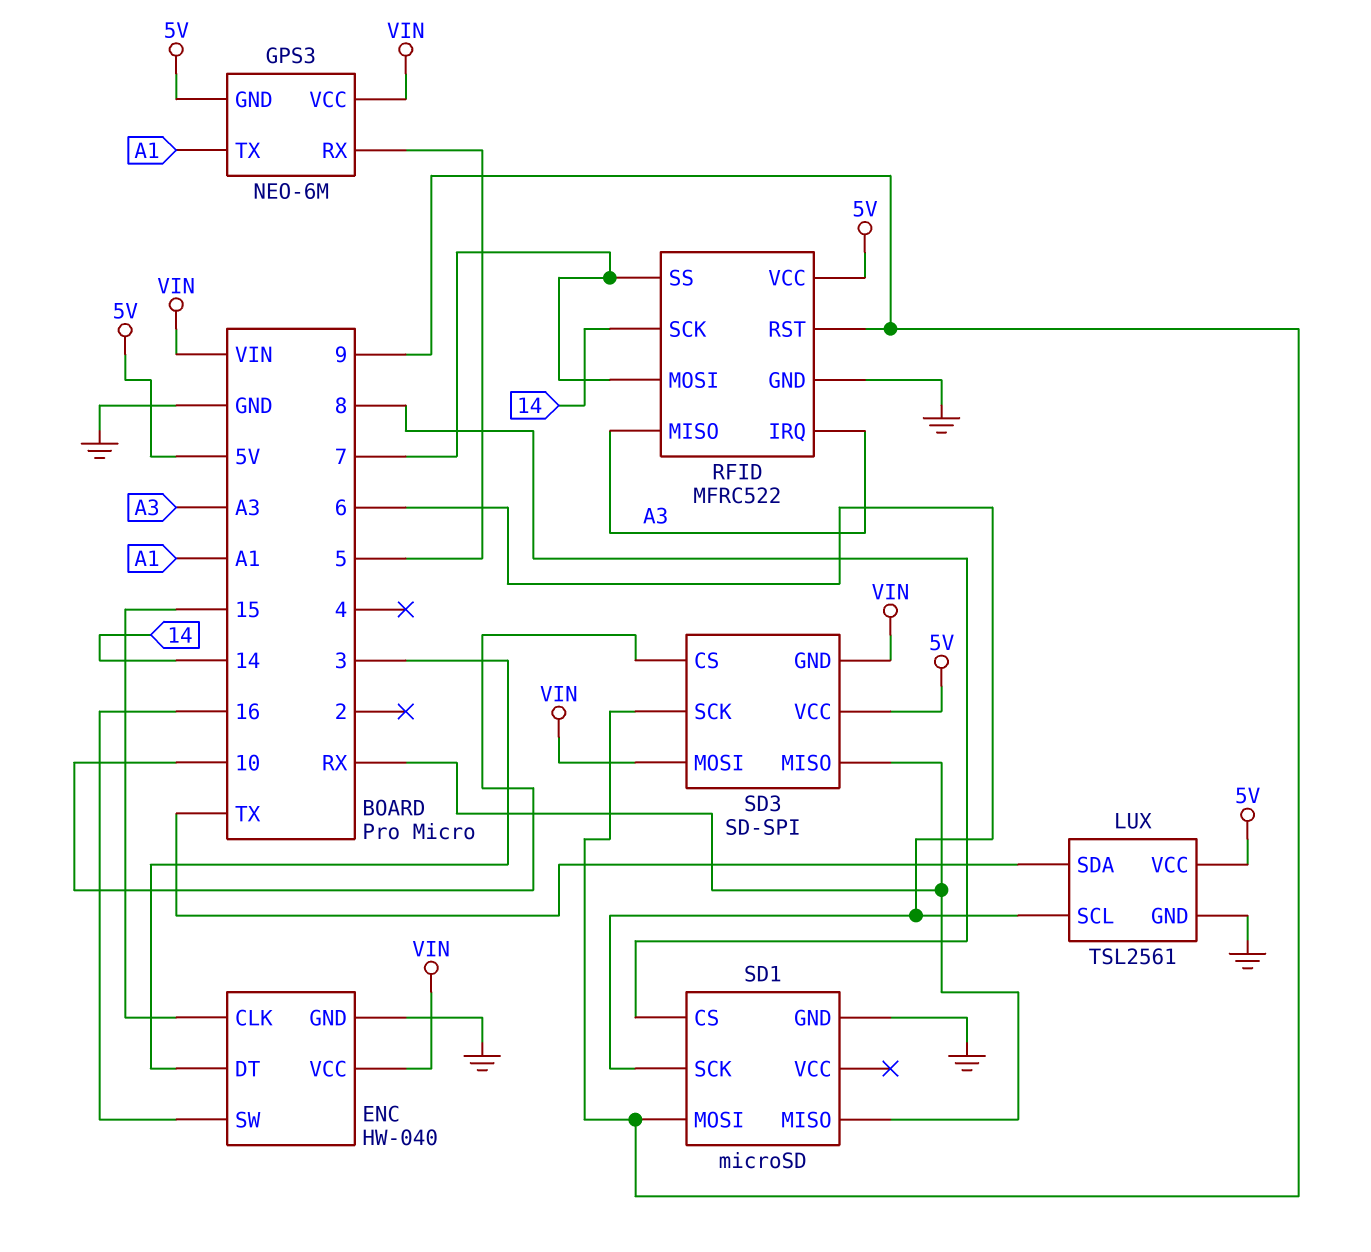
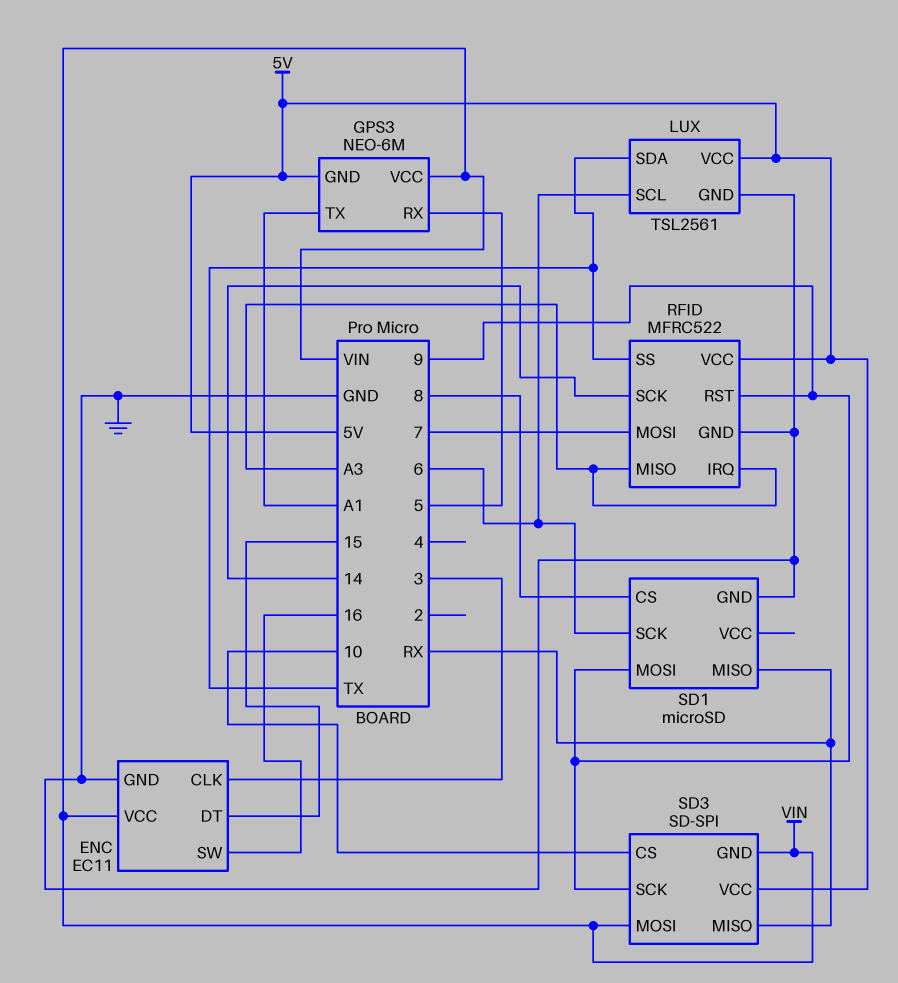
ENC: HW-040 -> EC11
ENC pin CLK: 15 -> 3
ENC pin DT: 3 -> 15
RFID pin SS: 7 -> TX

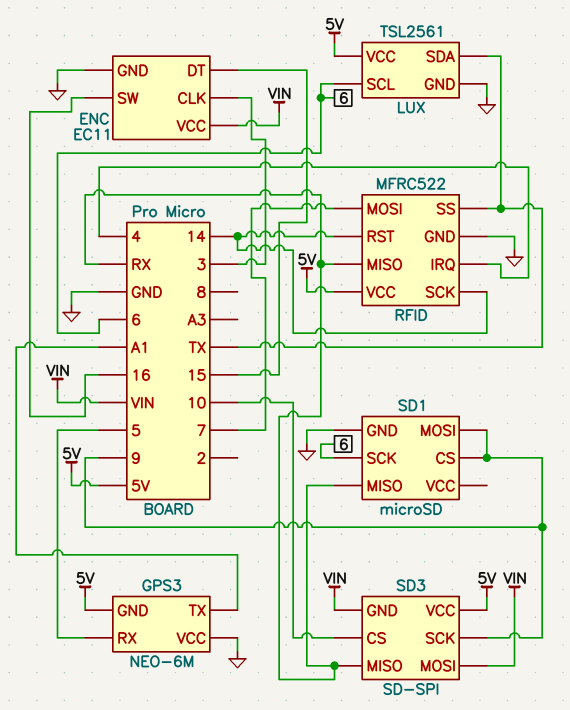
GPS3 pin VCC: VIN -> GND
RFID pin IRQ: A3 -> 4
RFID pin MISO: A3 -> RX
RFID pin RST: 9 -> 14
SD1 pin CS: 8 -> 9

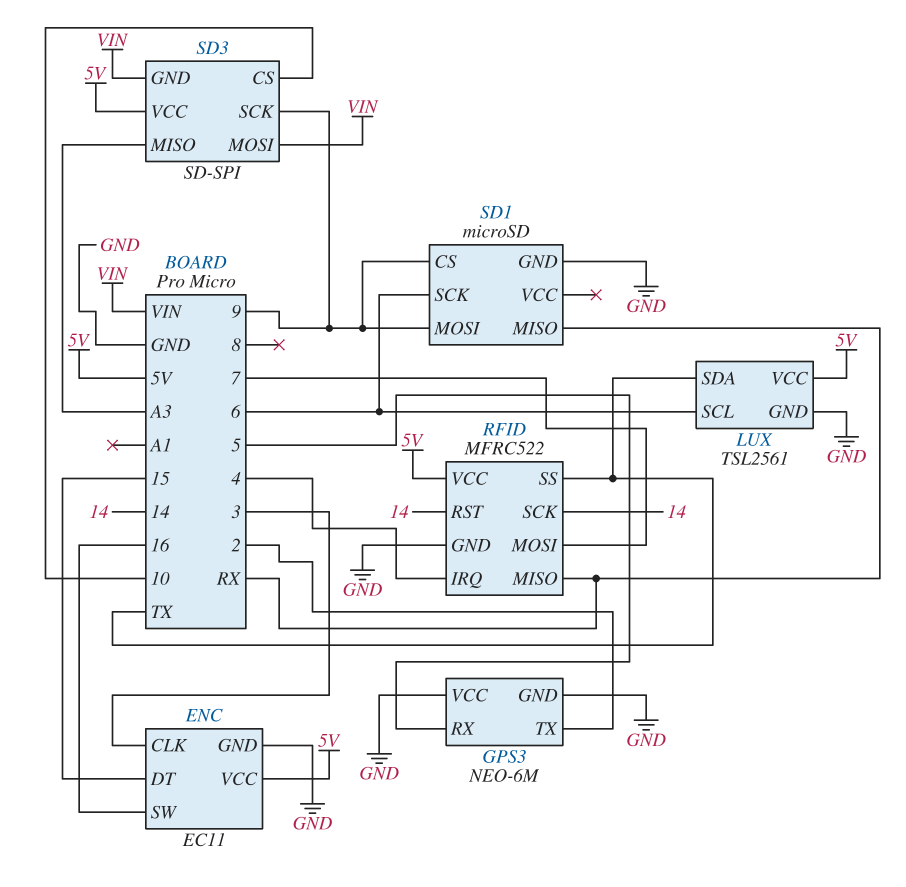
ENC pin VCC: VIN -> 5V
GPS3 pin GND: 5V -> GND
GPS3 pin TX: A1 -> 2
SD3 pin MISO: RX -> A3

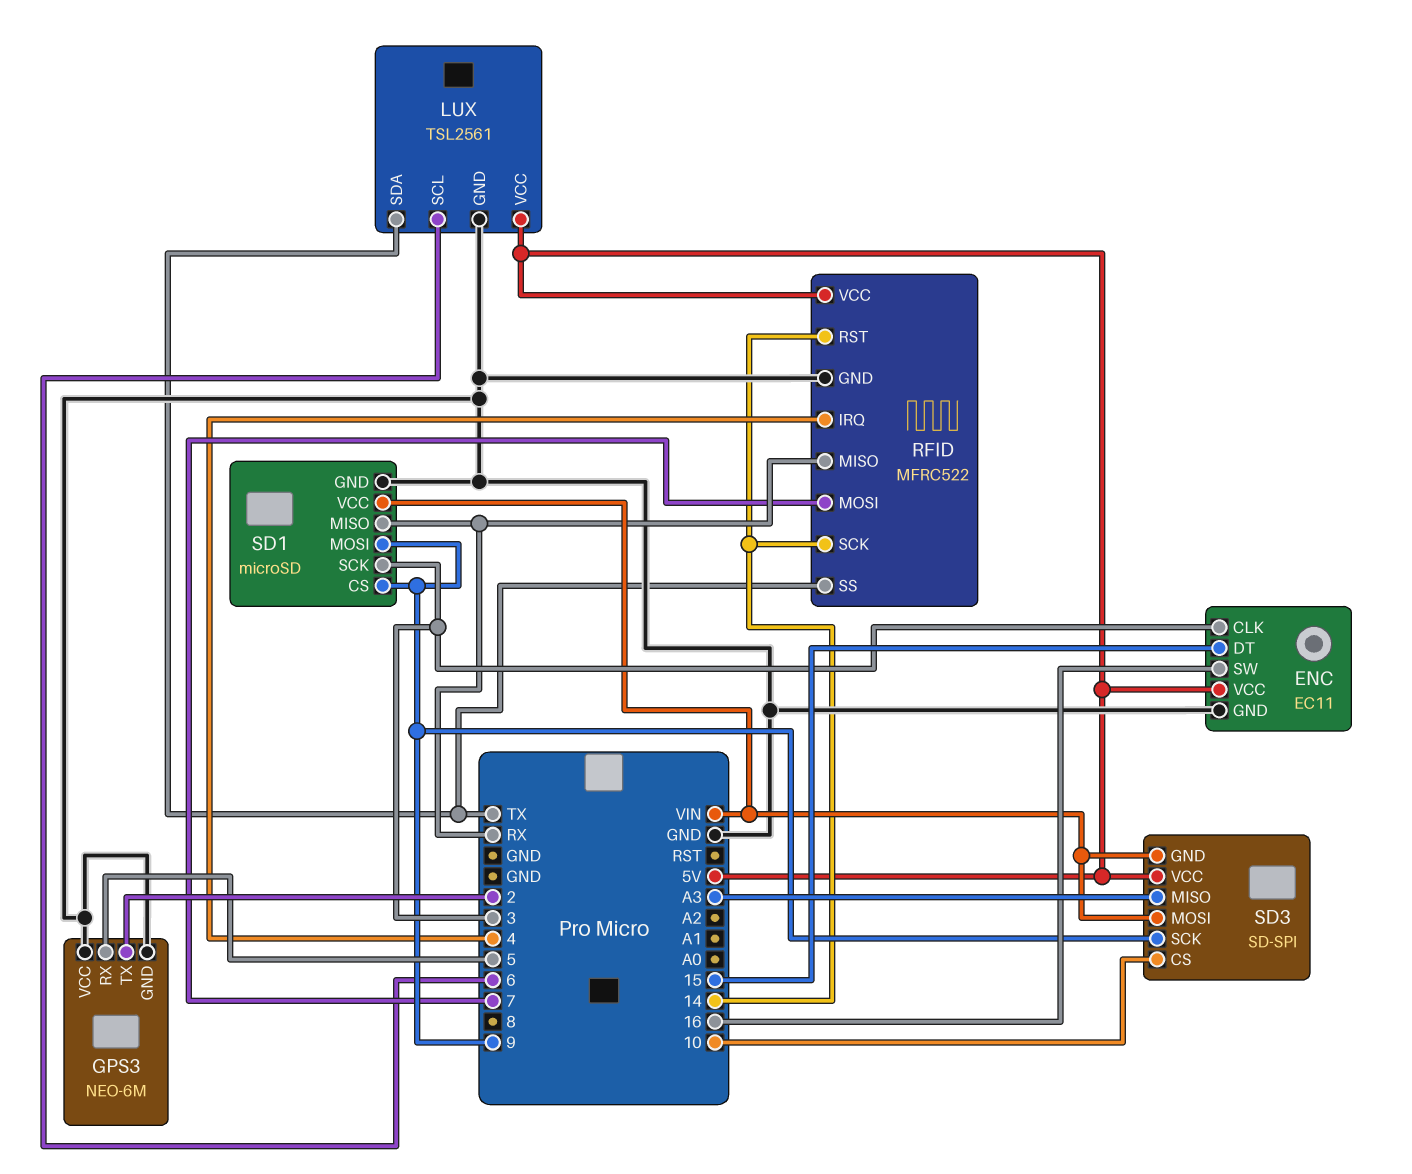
SD1 pin SCK: 6 -> 3
SD1 pin VCC: none -> VIN

